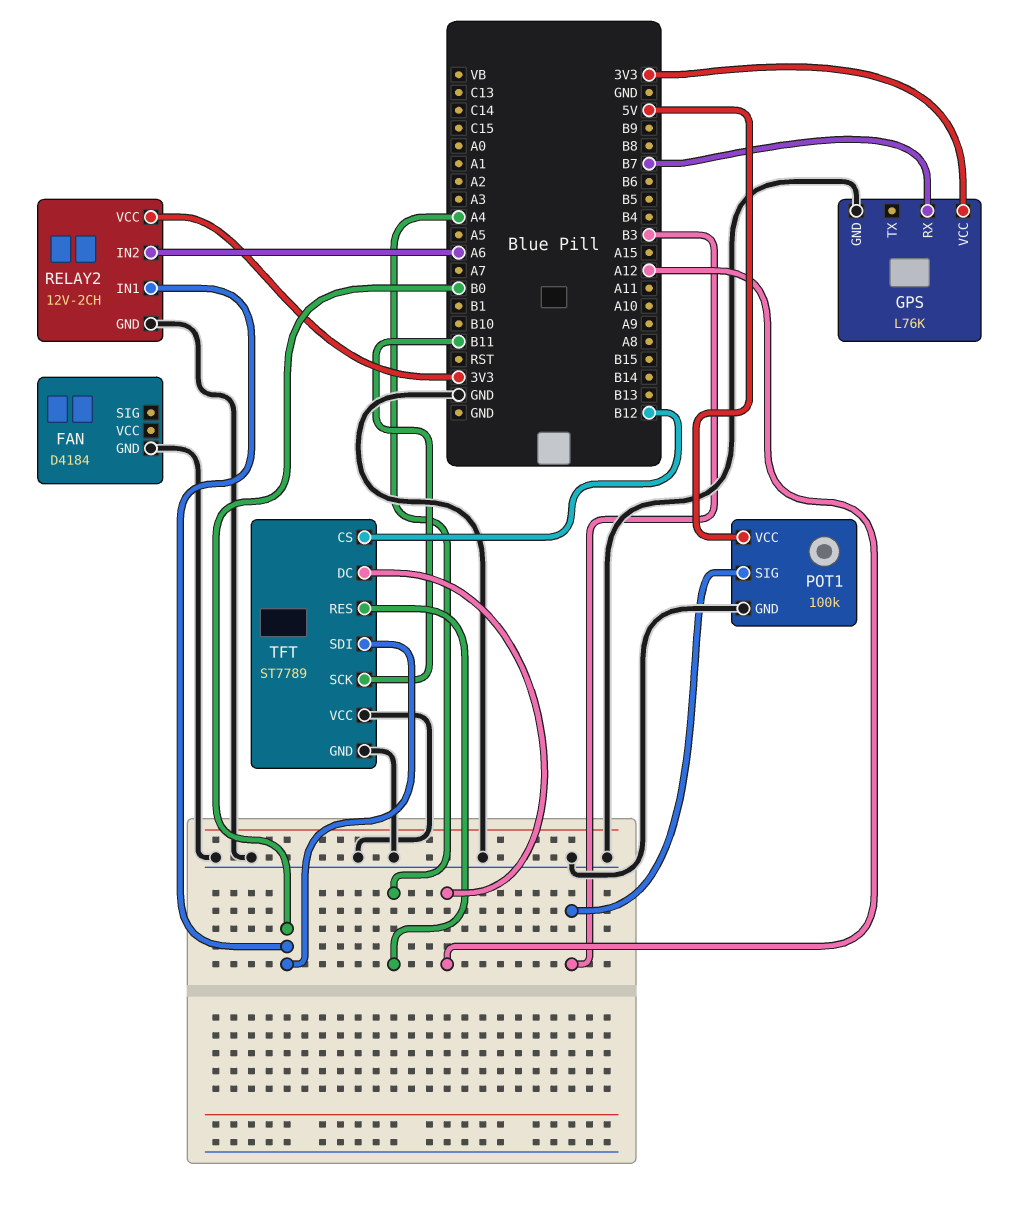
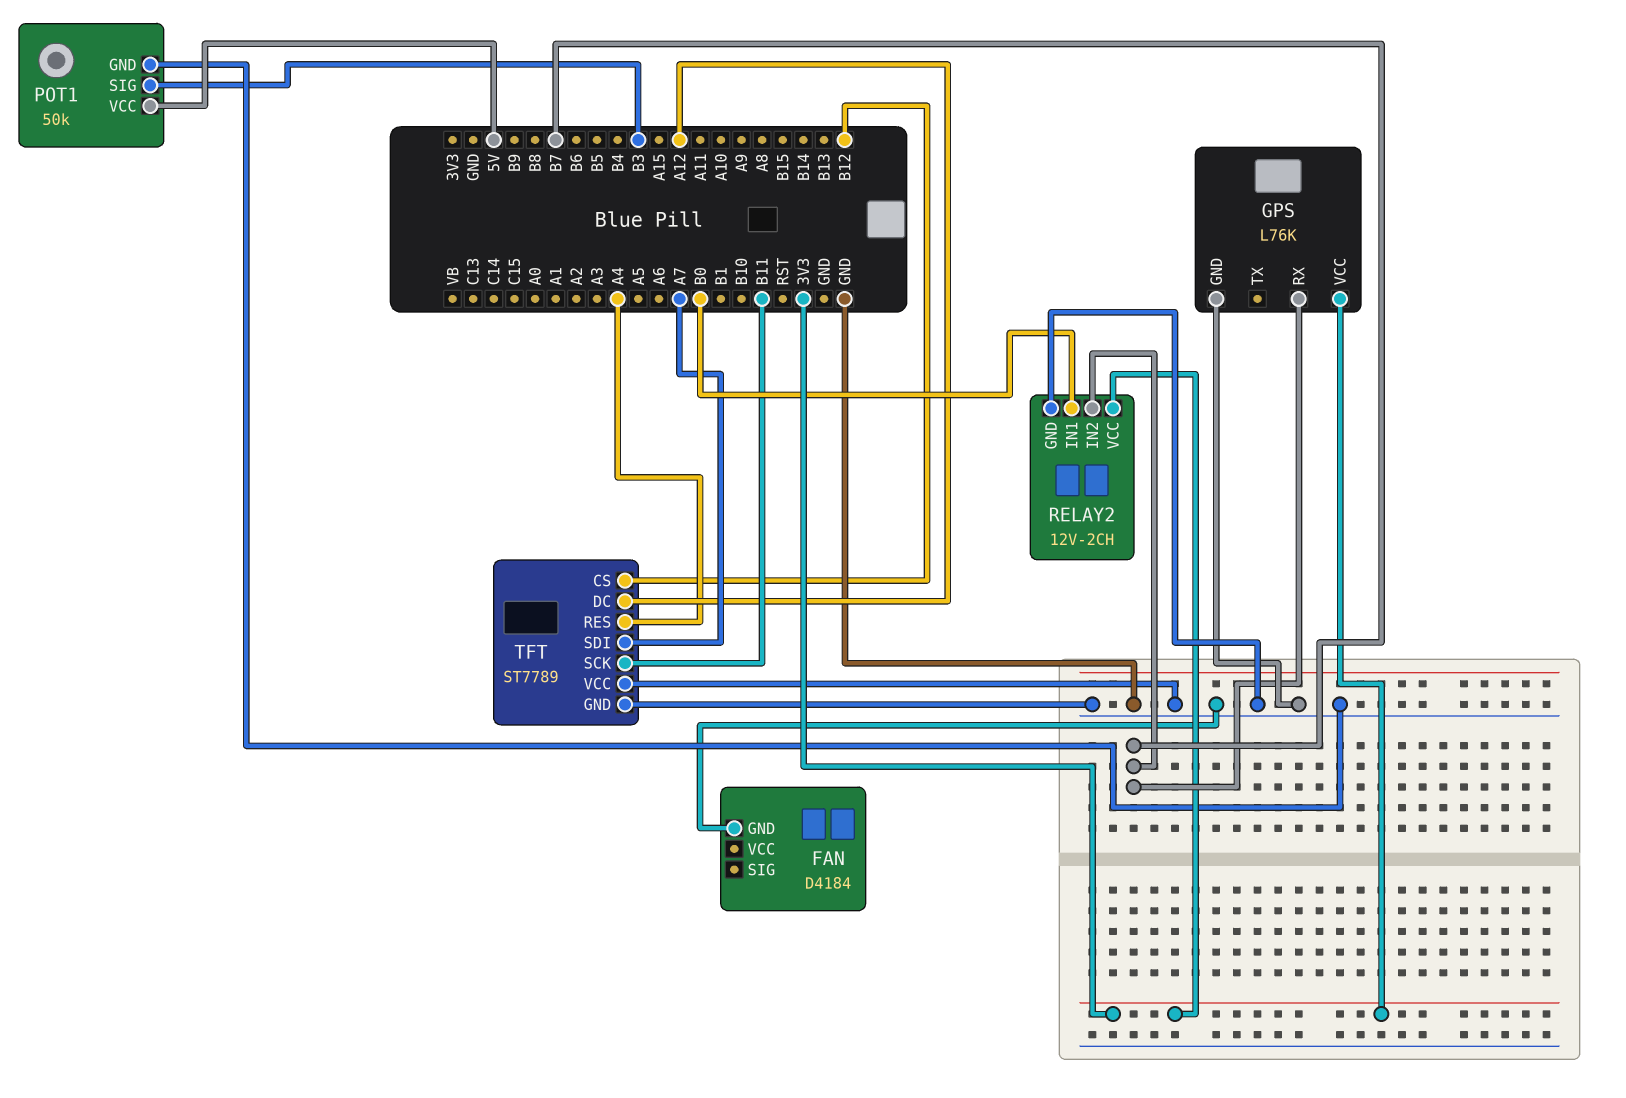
POT1: 100k -> 50k
RELAY2 pin IN2: A6 -> B7
TFT pin SDI: B0 -> A7

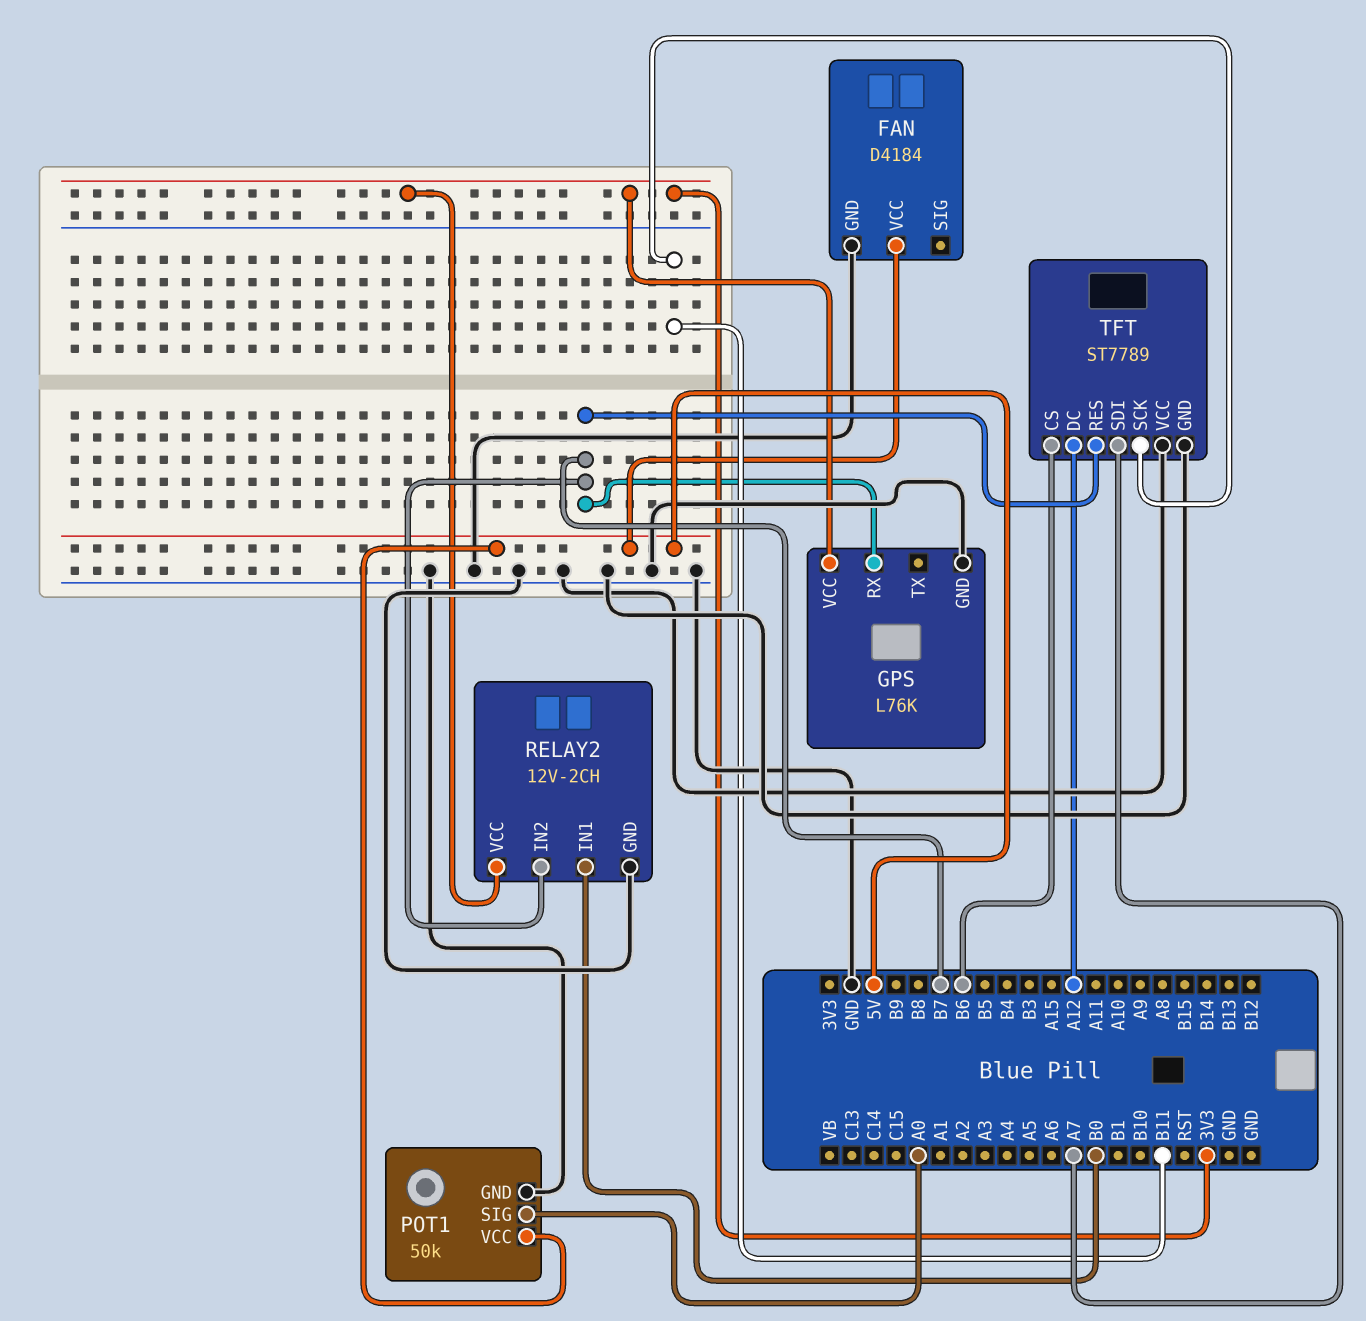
FAN pin VCC: none -> 5V
POT1 pin SIG: B3 -> A0
TFT pin CS: B12 -> B6
TFT pin RES: A4 -> B7

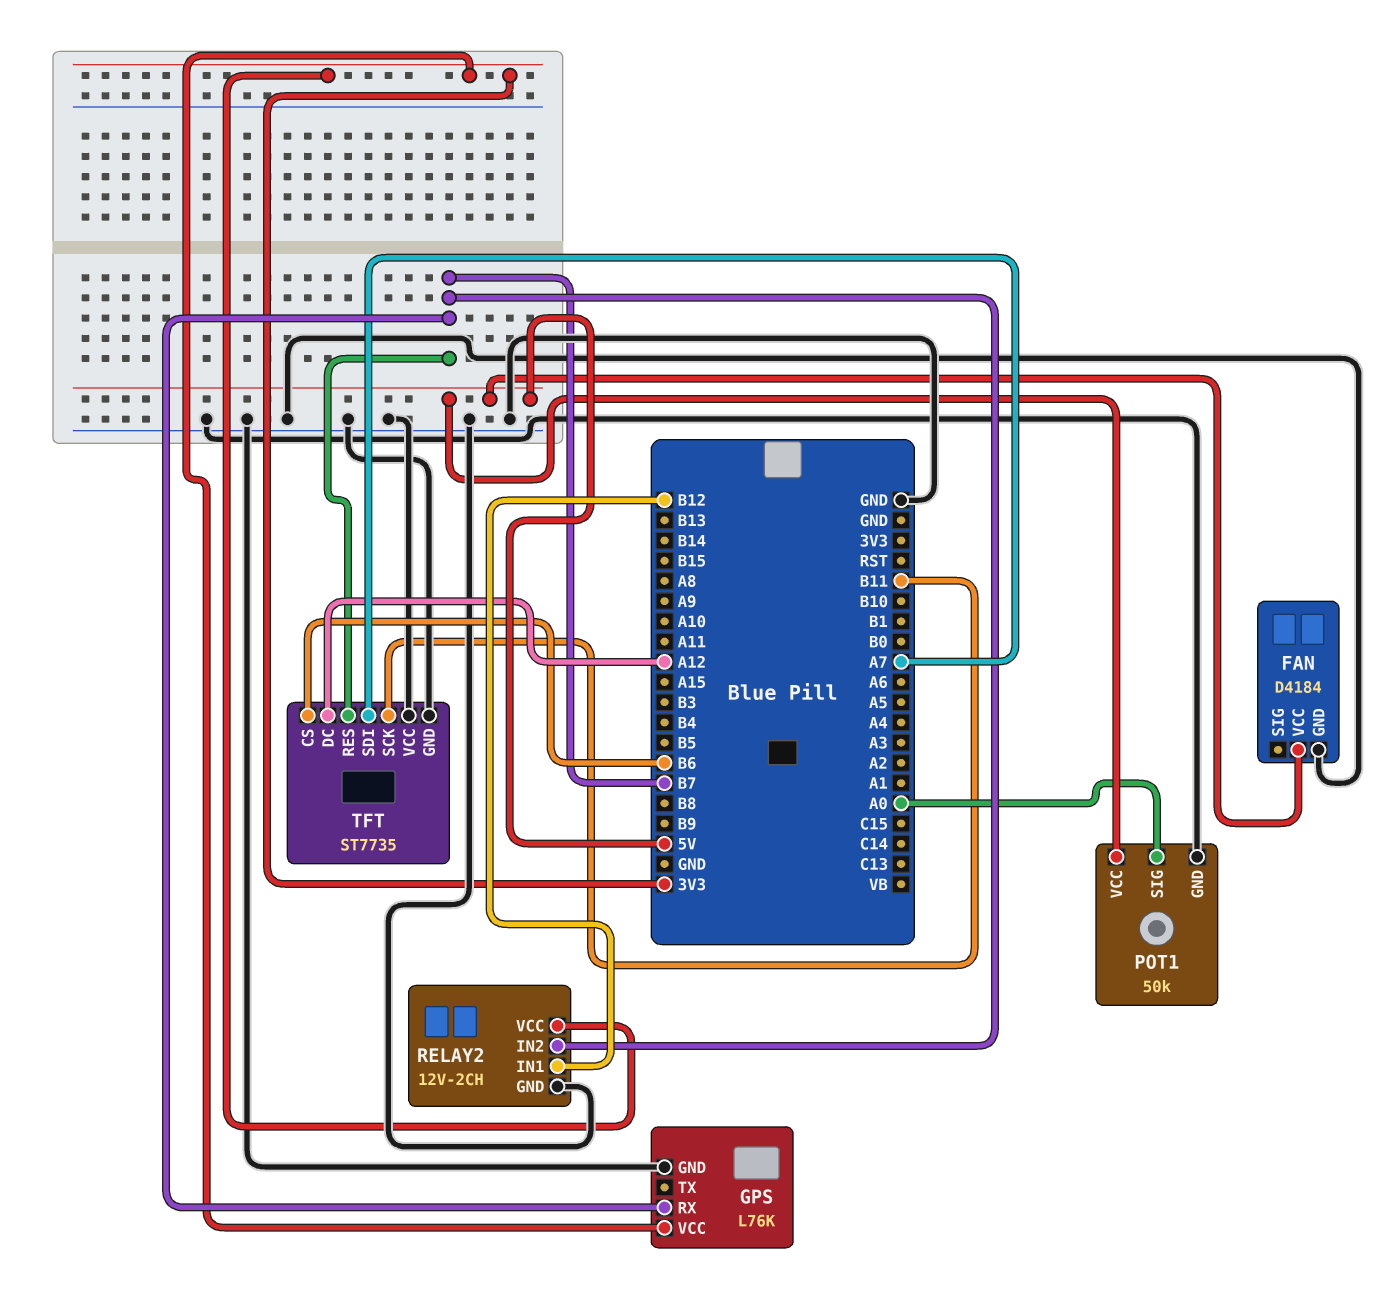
RELAY2 pin IN1: B0 -> B12
TFT: ST7789 -> ST7735

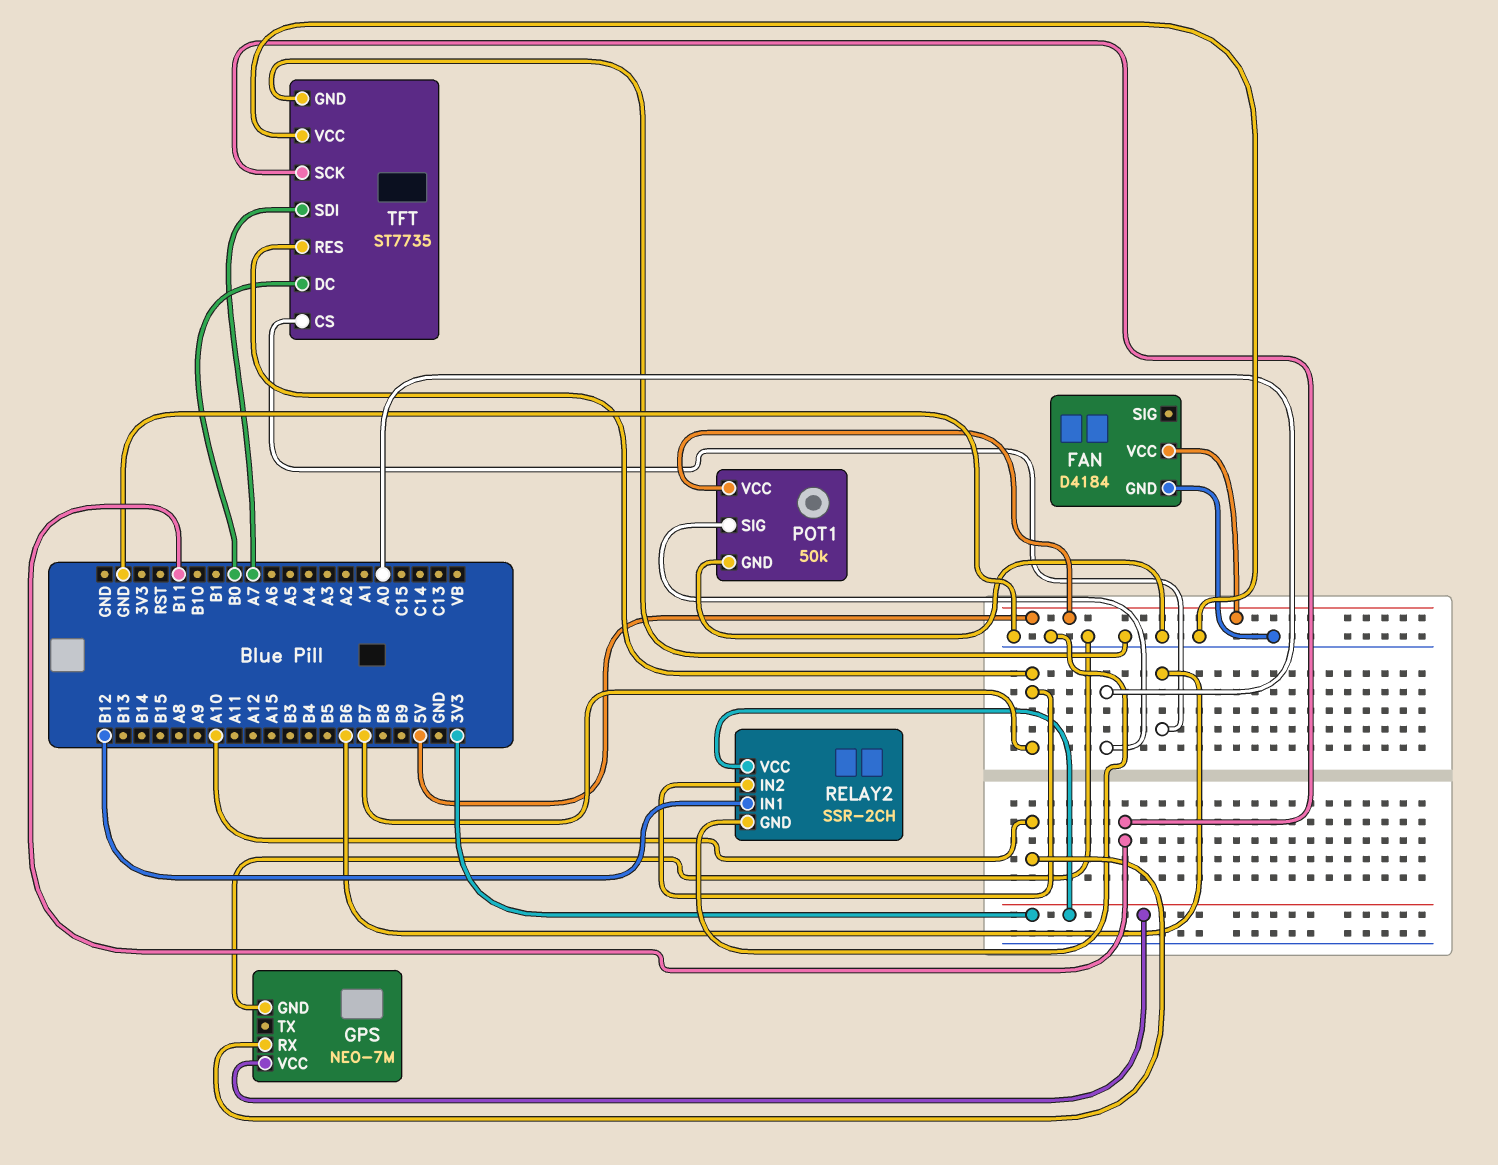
GPS: L76K -> NEO-7M
GPS pin RX: B7 -> A10
RELAY2: 12V-2CH -> SSR-2CH
TFT pin DC: A12 -> B0

